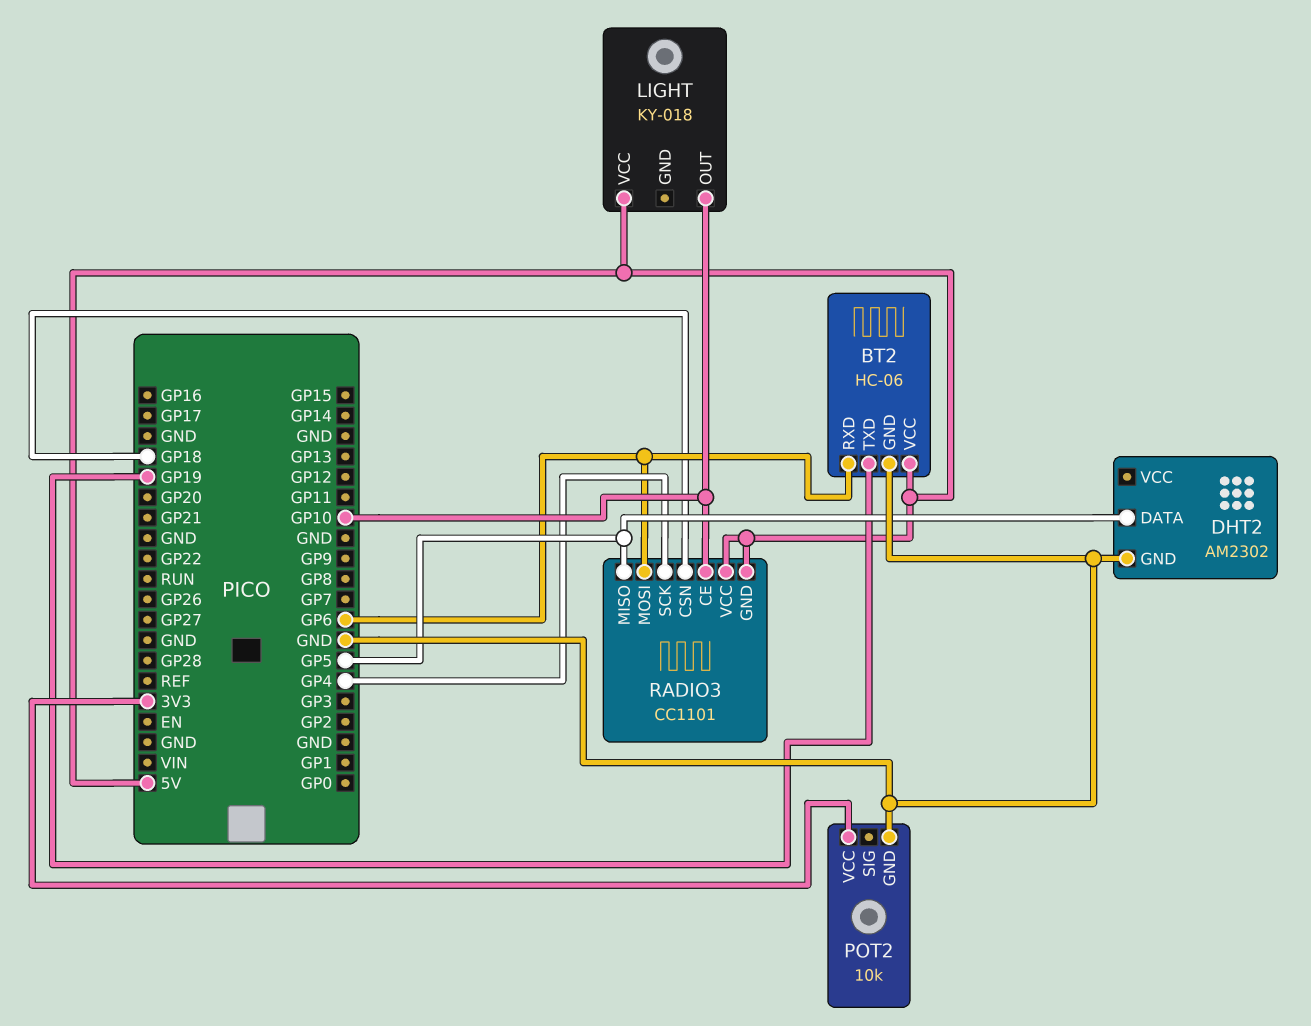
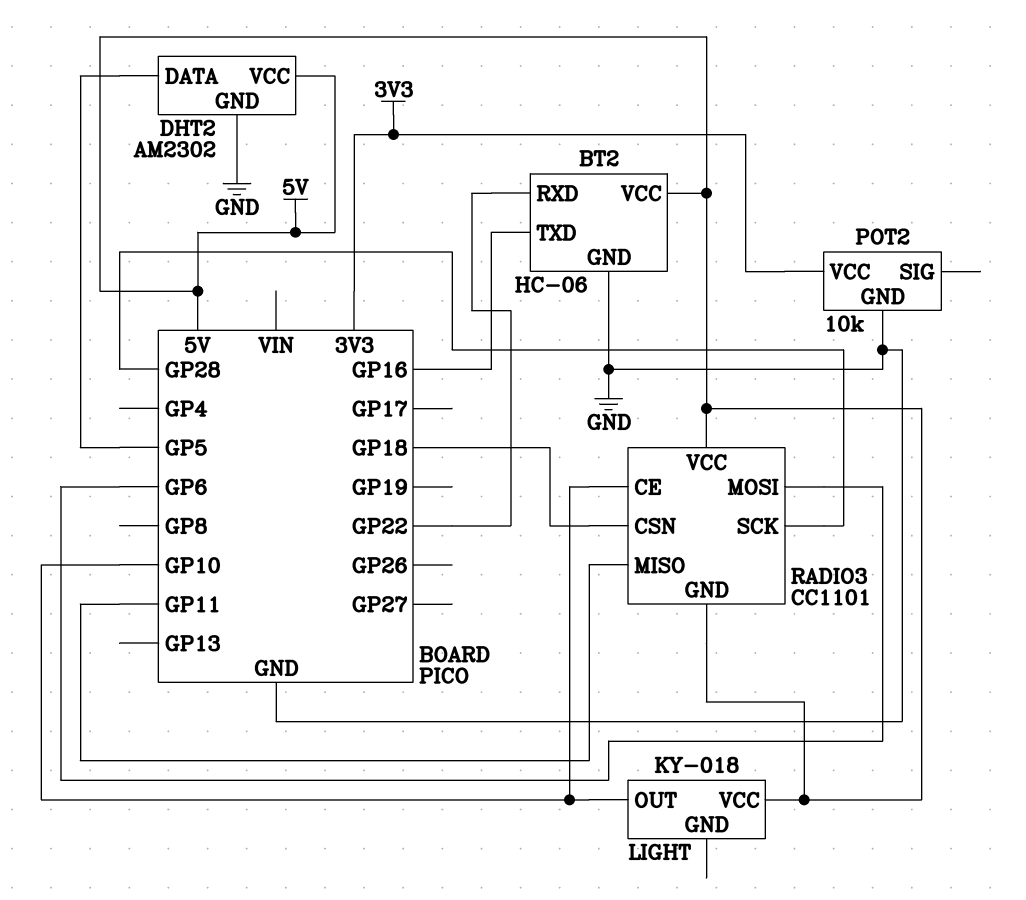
BT2 pin RXD: GP6 -> GP22
BT2 pin TXD: GP19 -> GP16
DHT2 pin VCC: none -> 5V
RADIO3 pin MISO: GP5 -> GP11
RADIO3 pin SCK: GP4 -> GP28

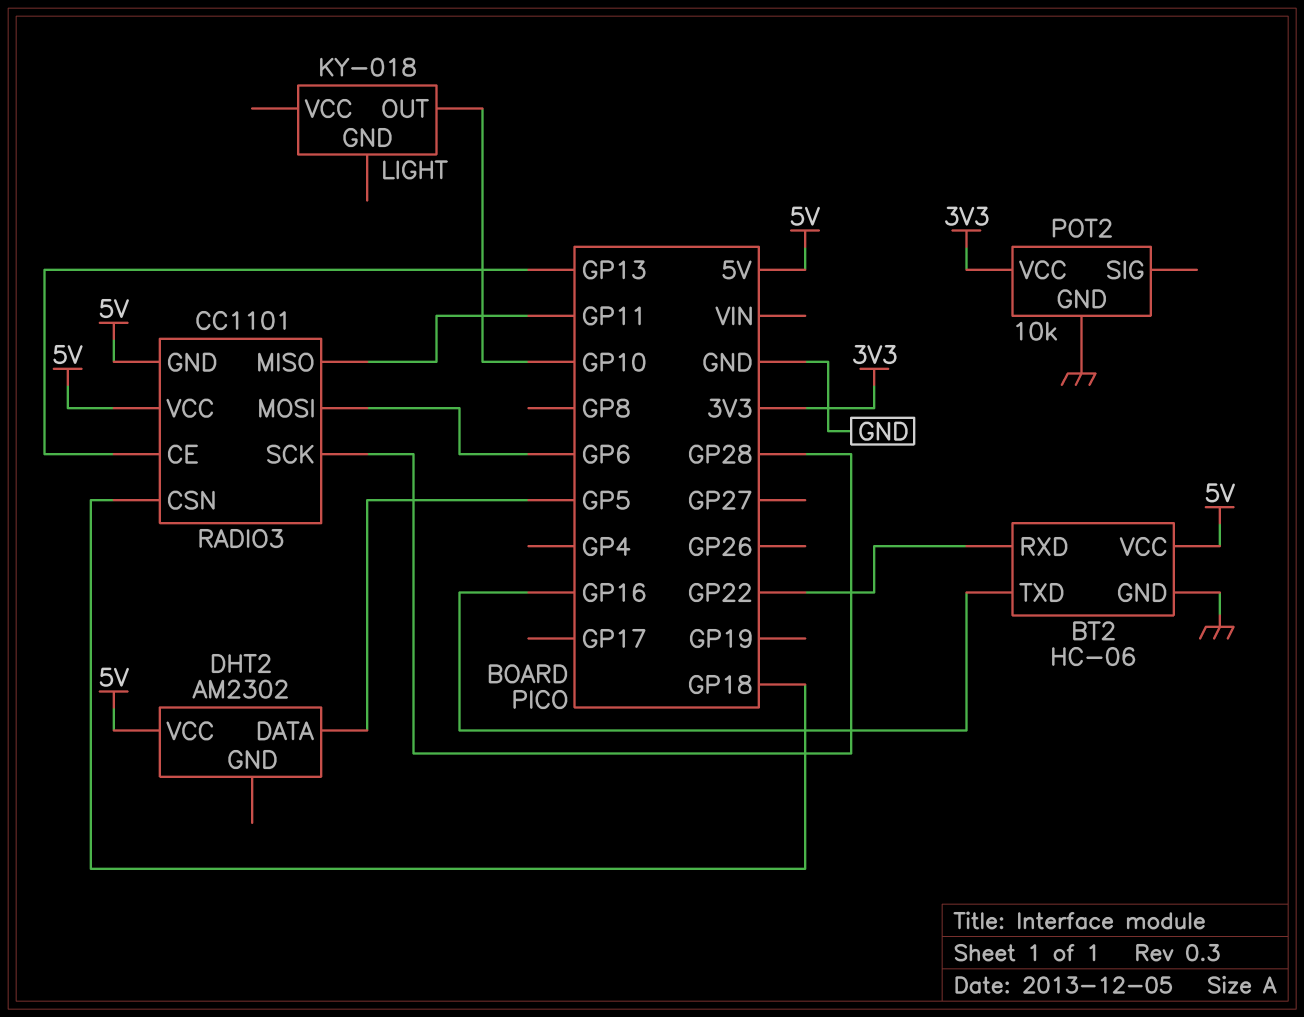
DHT2 pin GND: GND -> none
LIGHT pin VCC: 5V -> none
RADIO3 pin CE: GP10 -> GP13

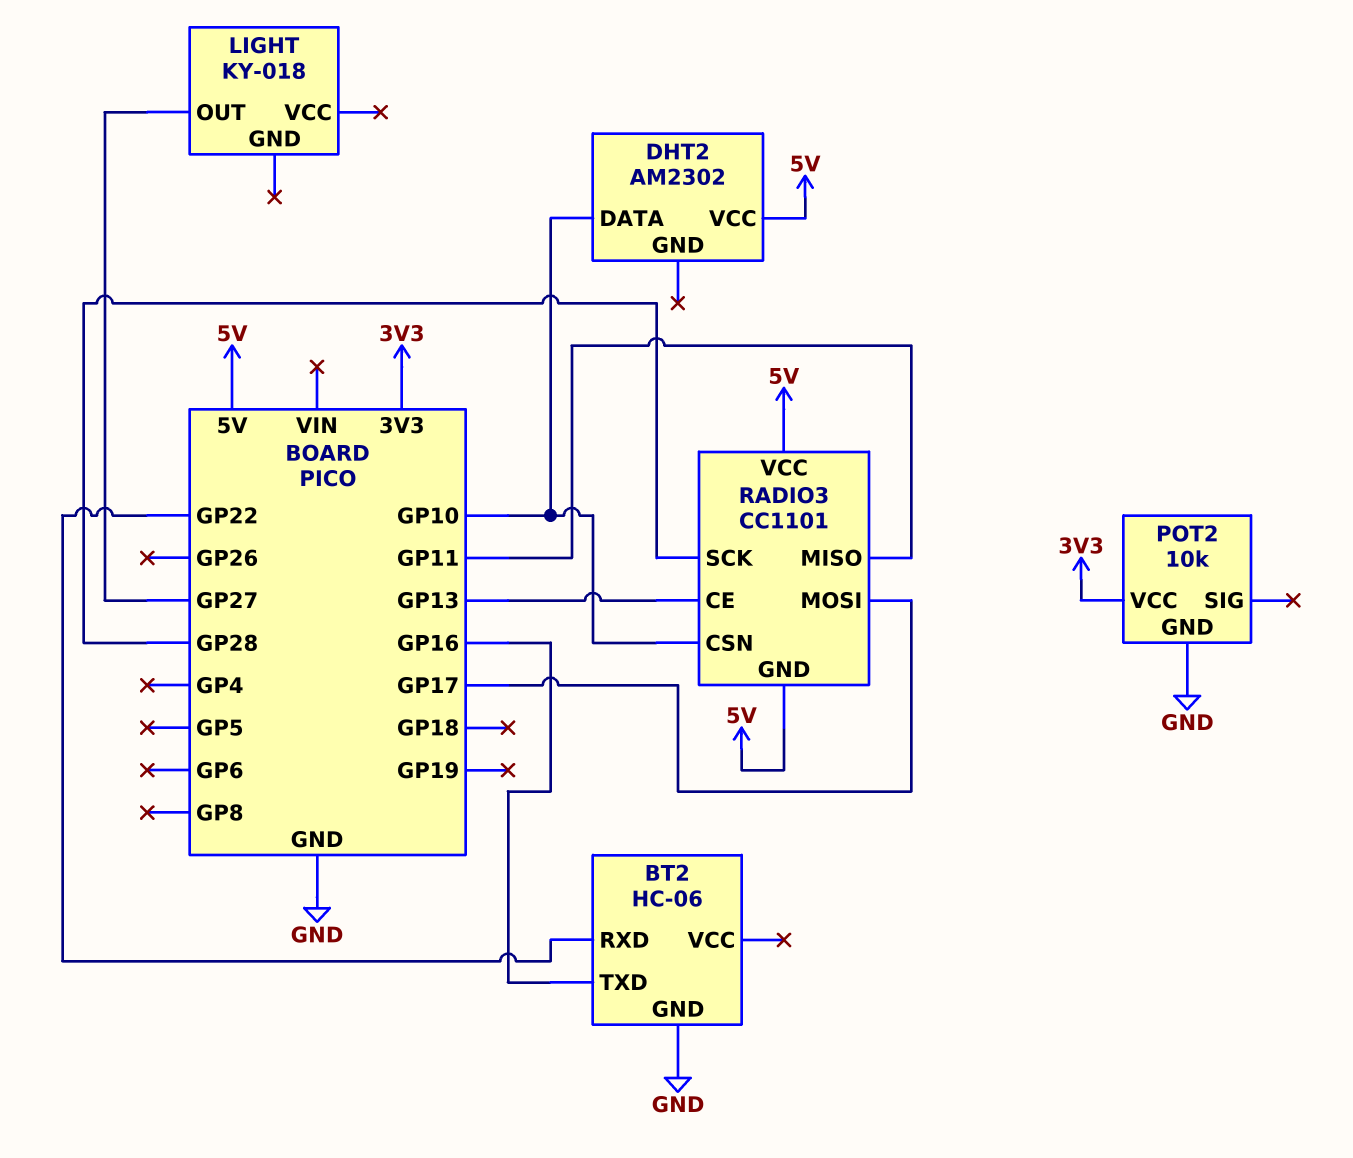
BT2 pin VCC: 5V -> none
DHT2 pin DATA: GP5 -> GP10
LIGHT pin OUT: GP10 -> GP27
RADIO3 pin CSN: GP18 -> GP10
RADIO3 pin MOSI: GP6 -> GP17

